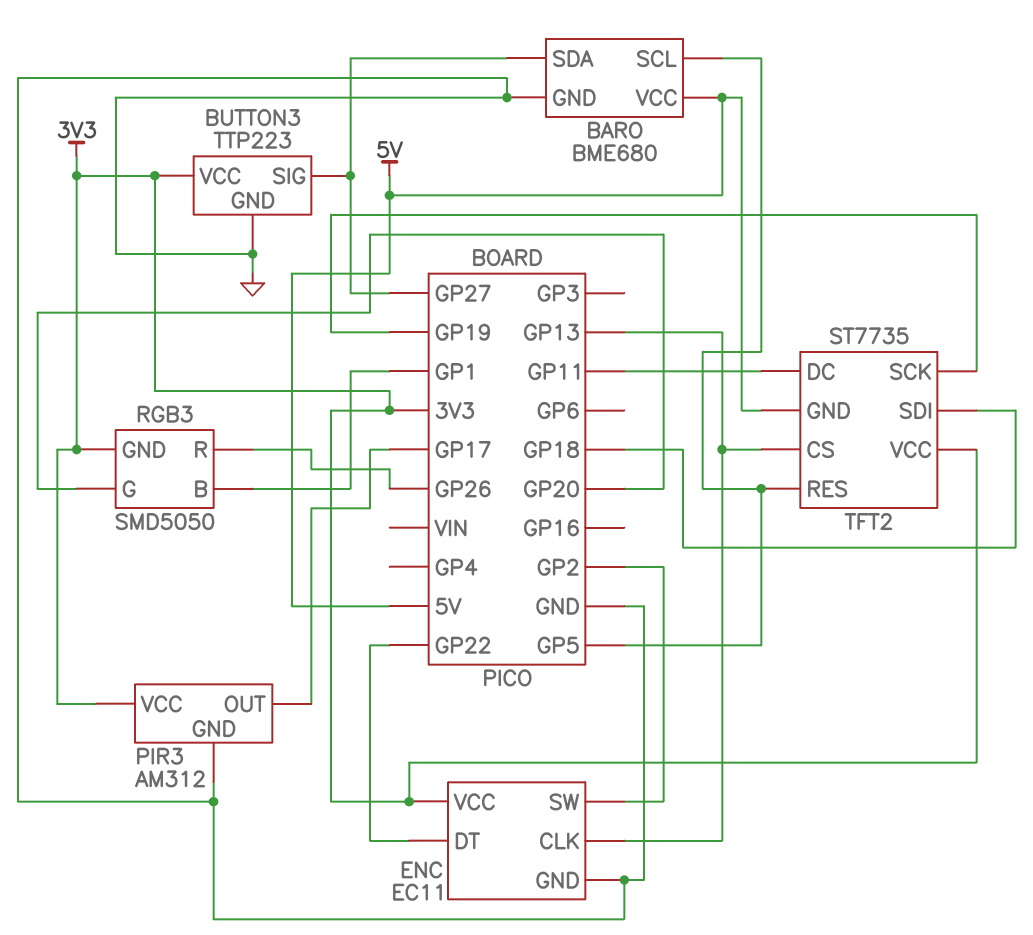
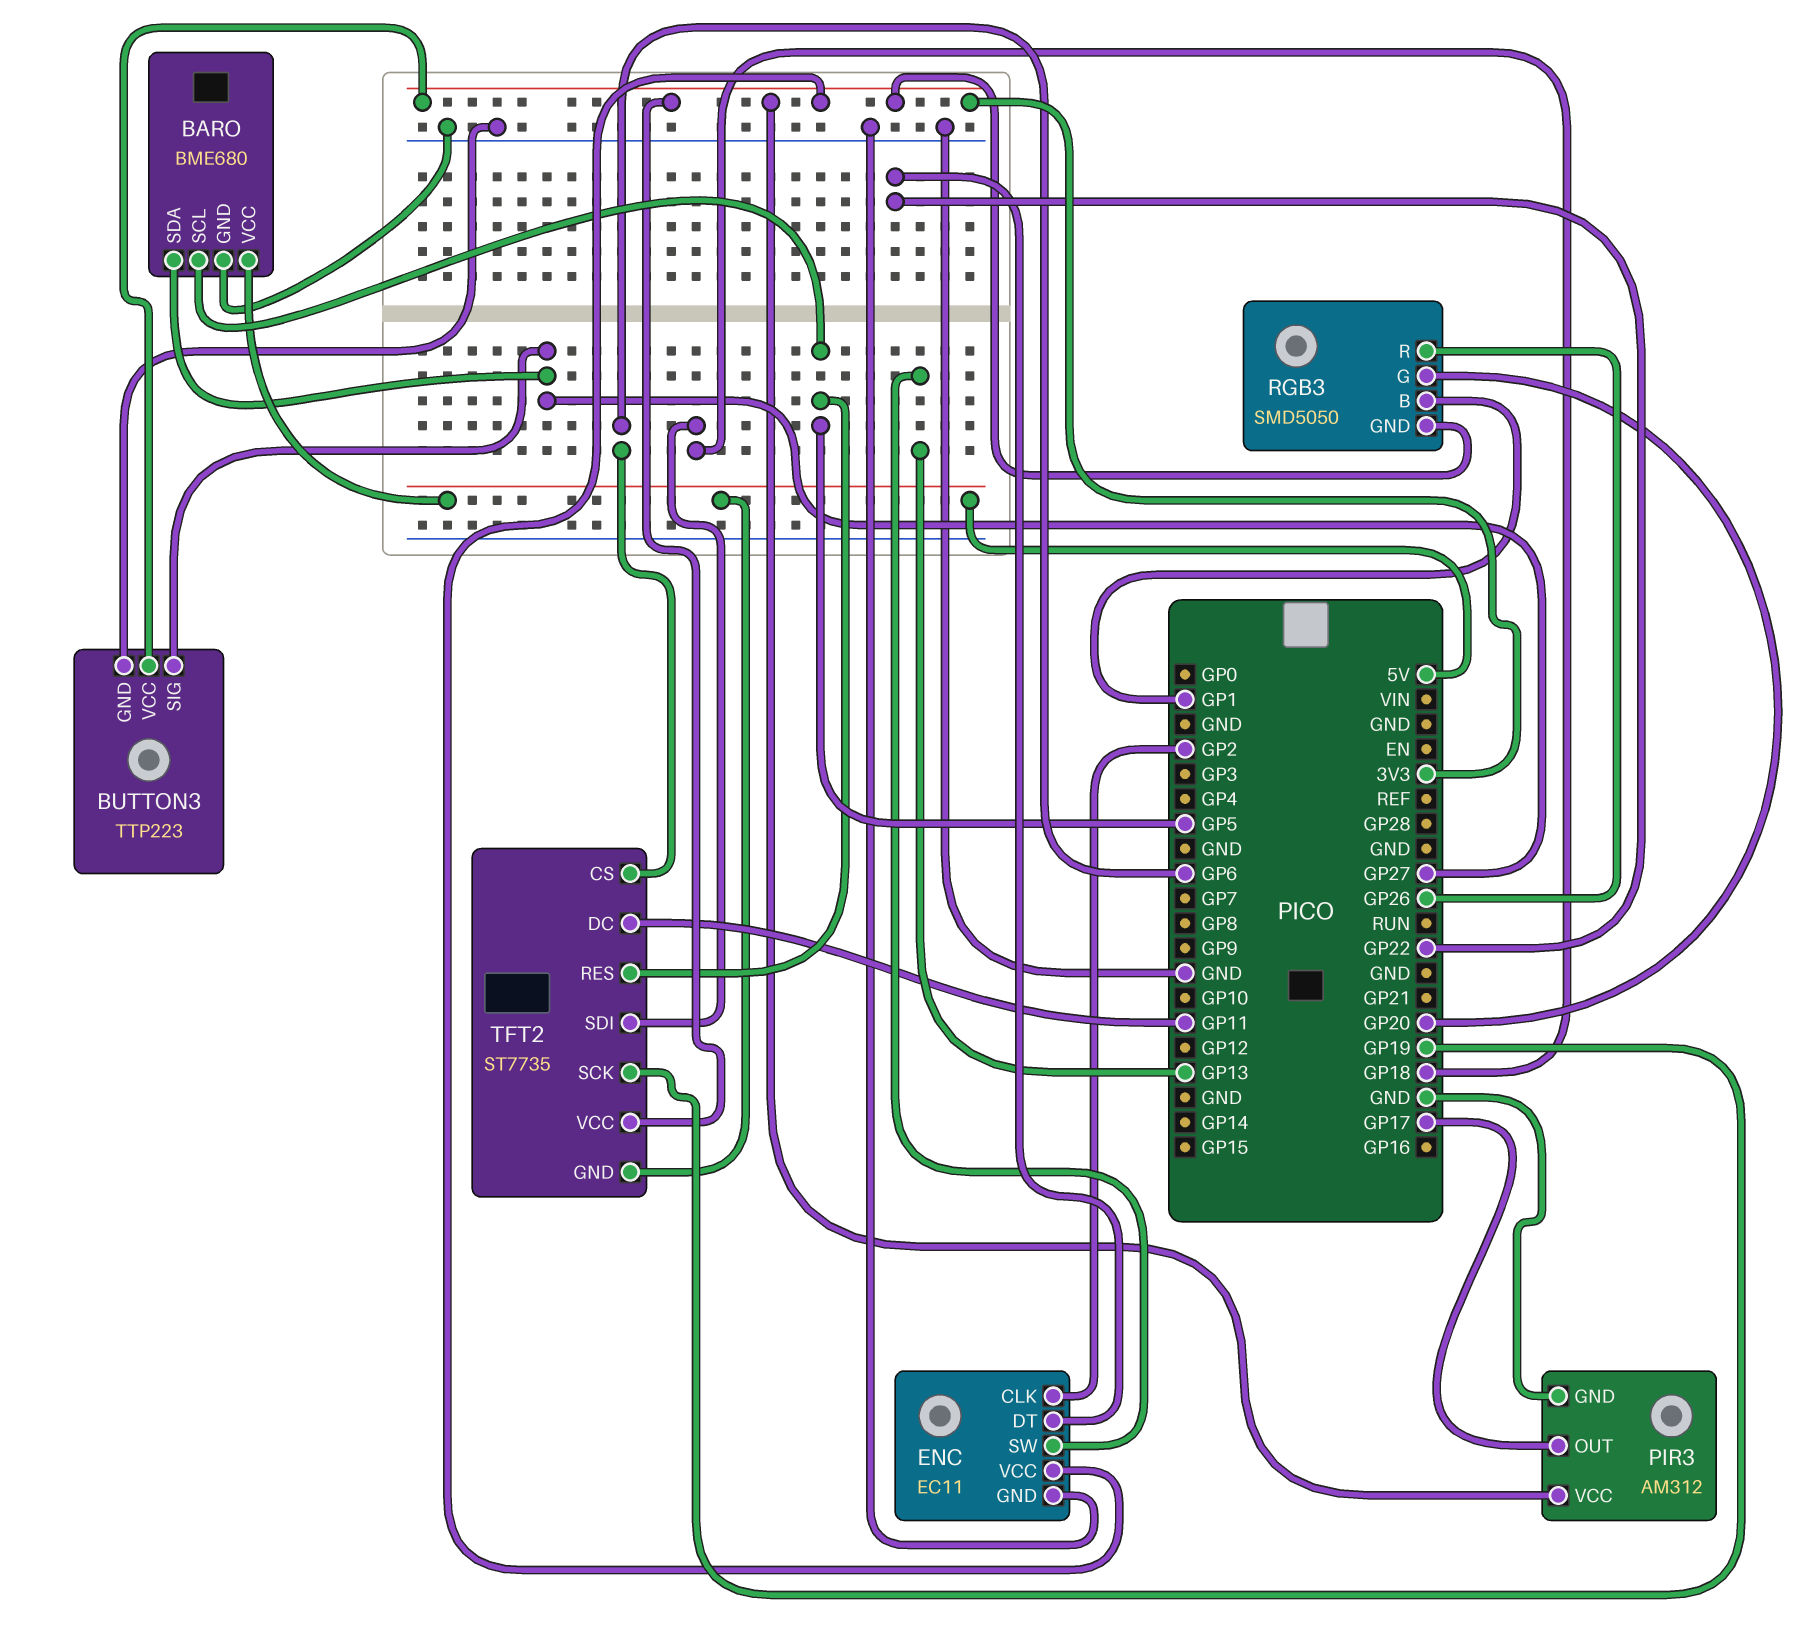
ENC pin CLK: GP13 -> GP2
ENC pin SW: GP2 -> GP13
TFT2 pin CS: GP13 -> GP6

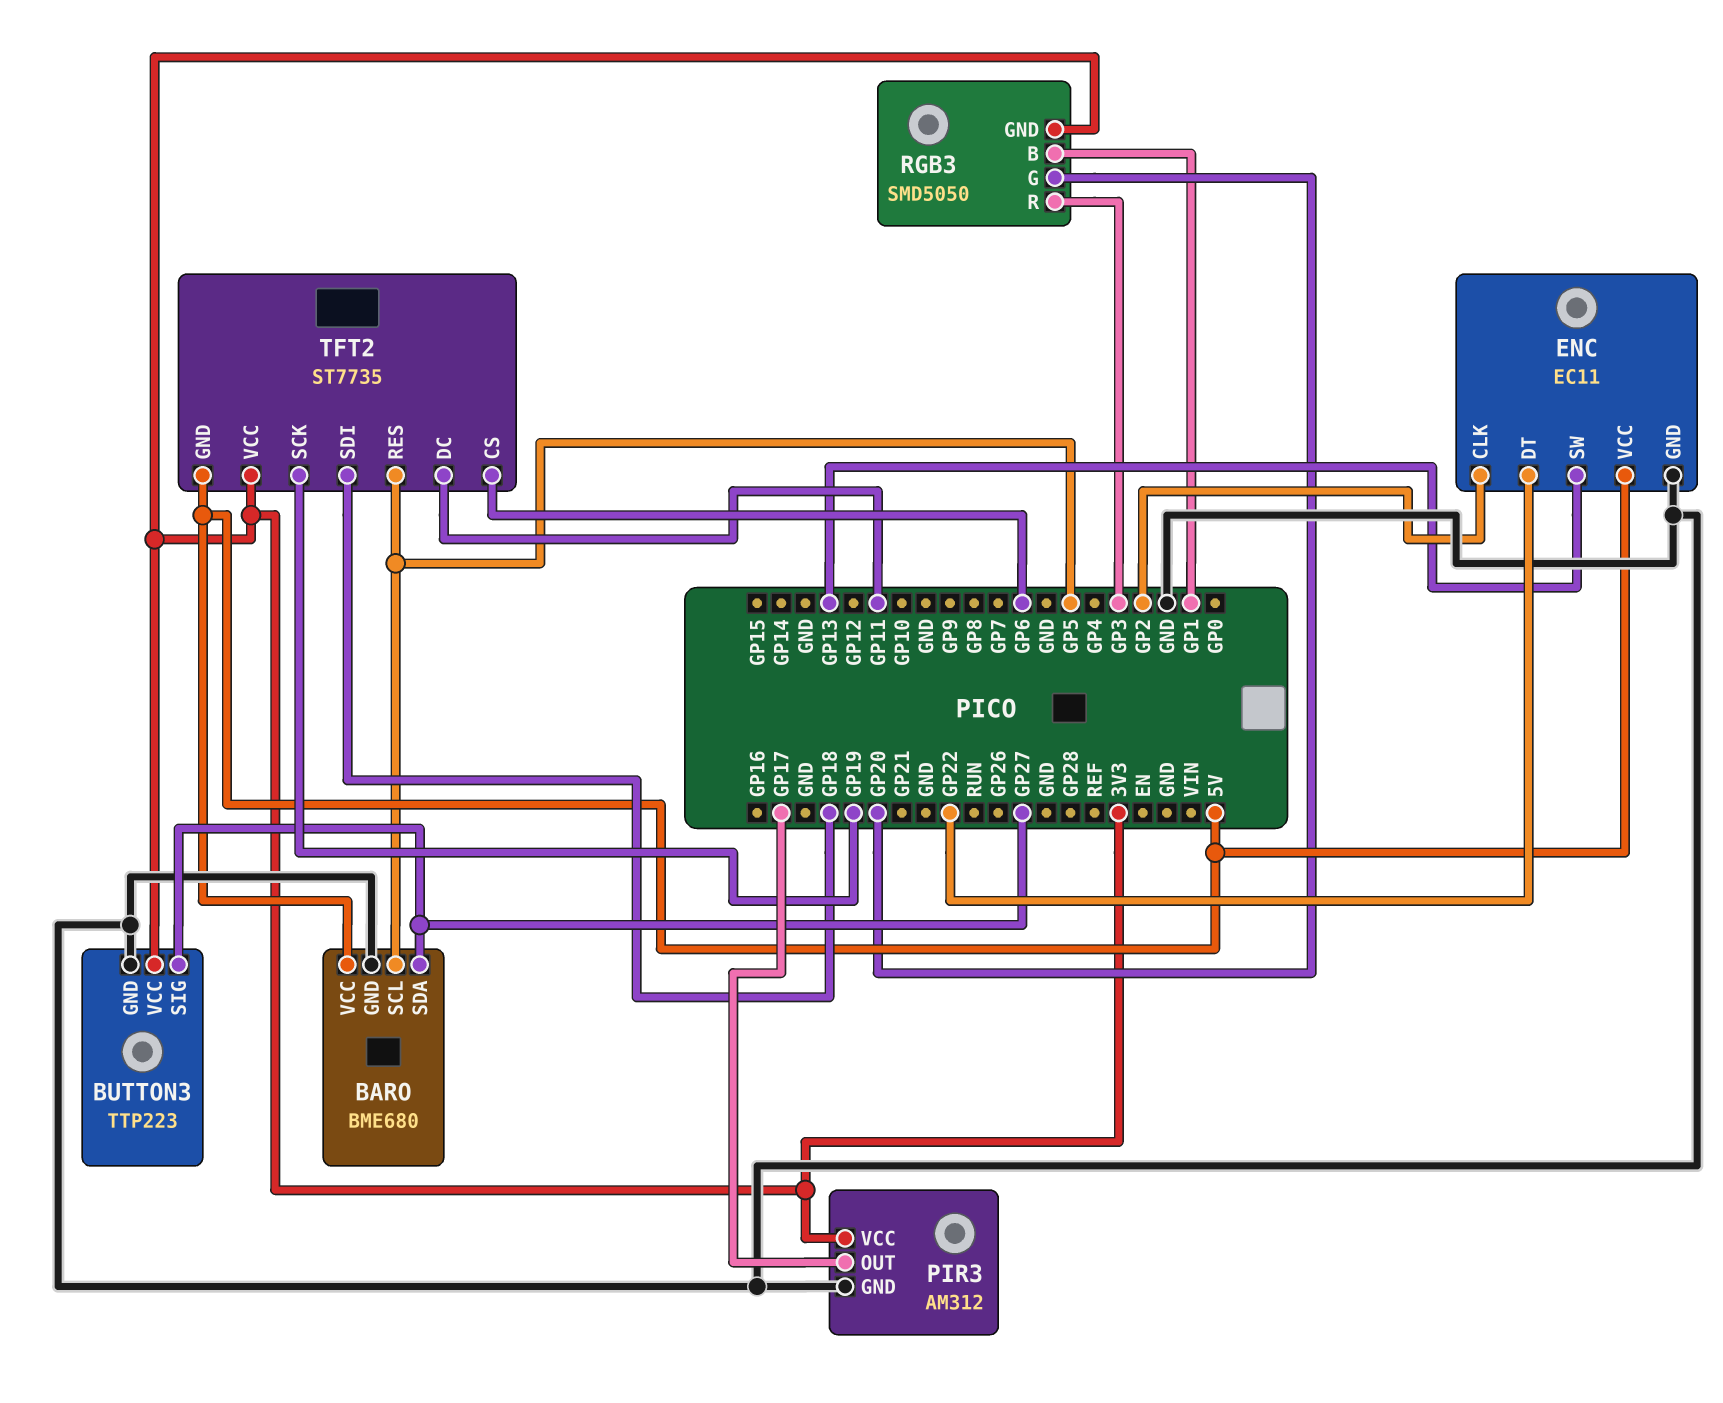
ENC pin VCC: 3V3 -> 5V
RGB3 pin R: GP26 -> GP3

